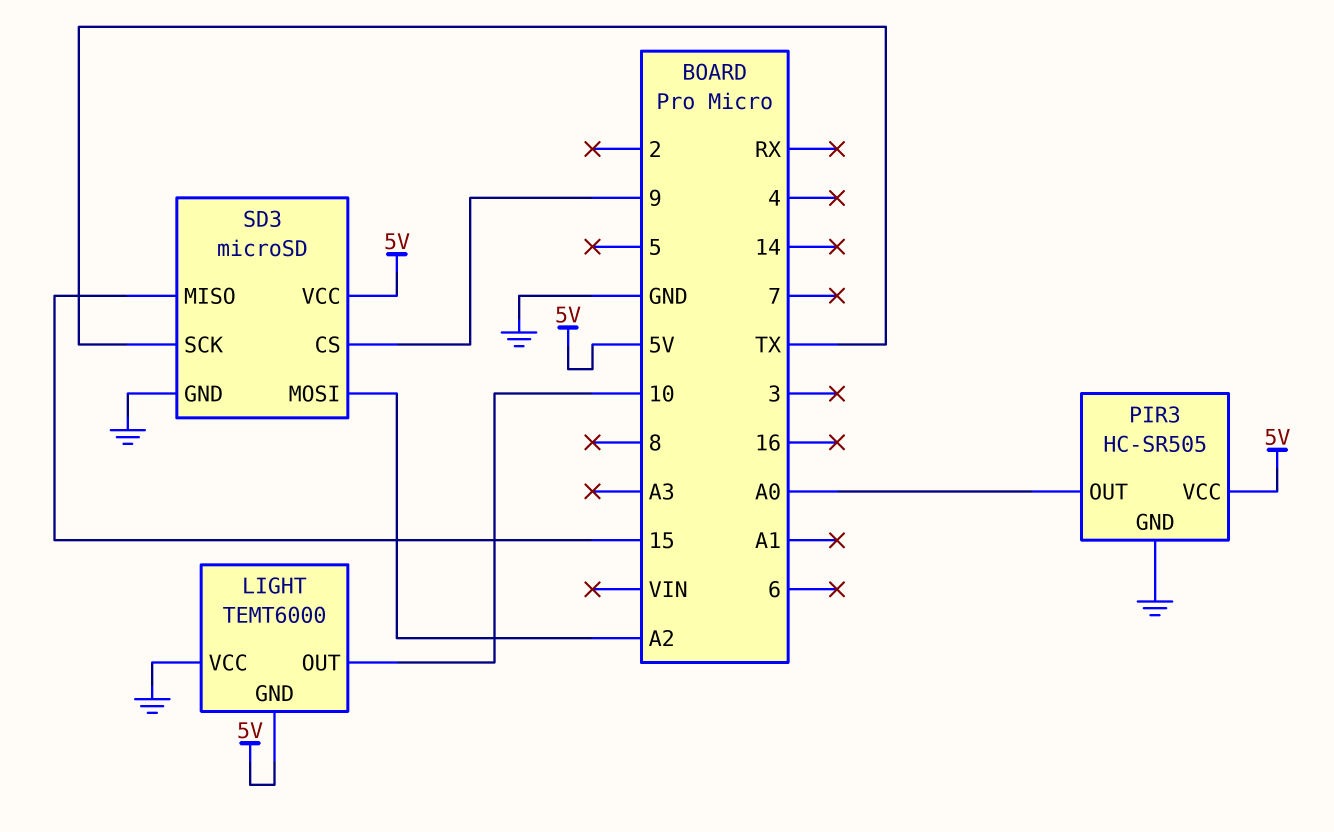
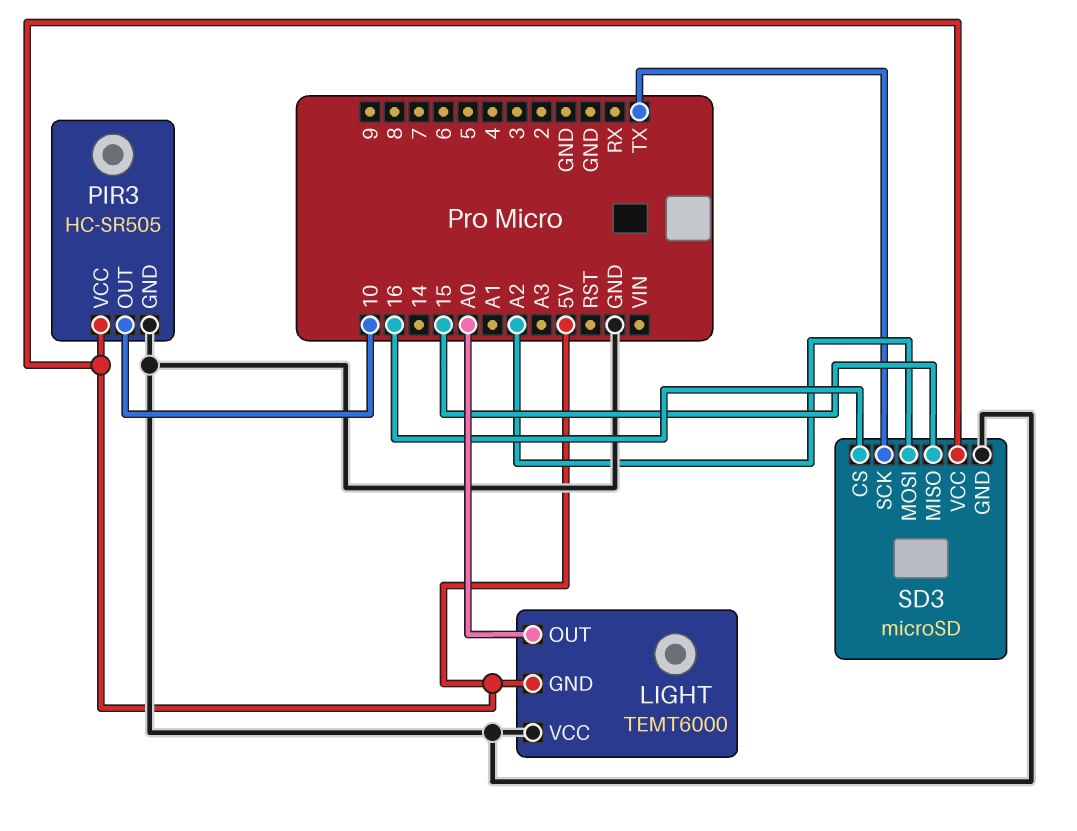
LIGHT pin OUT: 10 -> A0
PIR3 pin OUT: A0 -> 10
SD3 pin CS: 9 -> 16

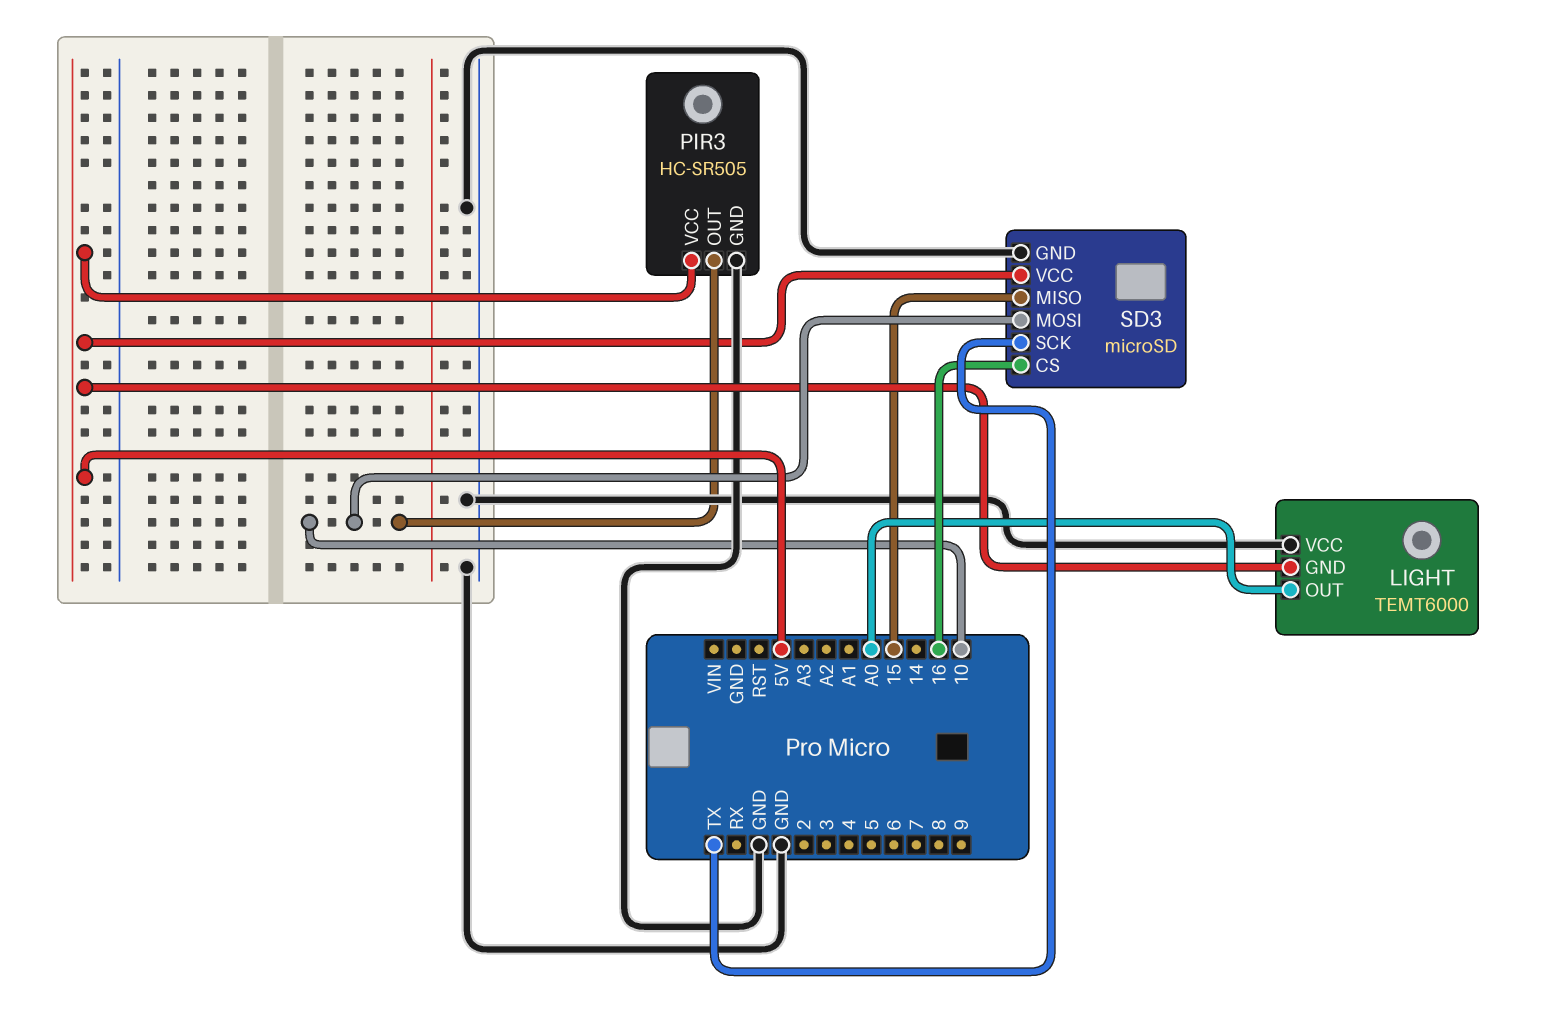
SD3 pin MOSI: A2 -> 10

